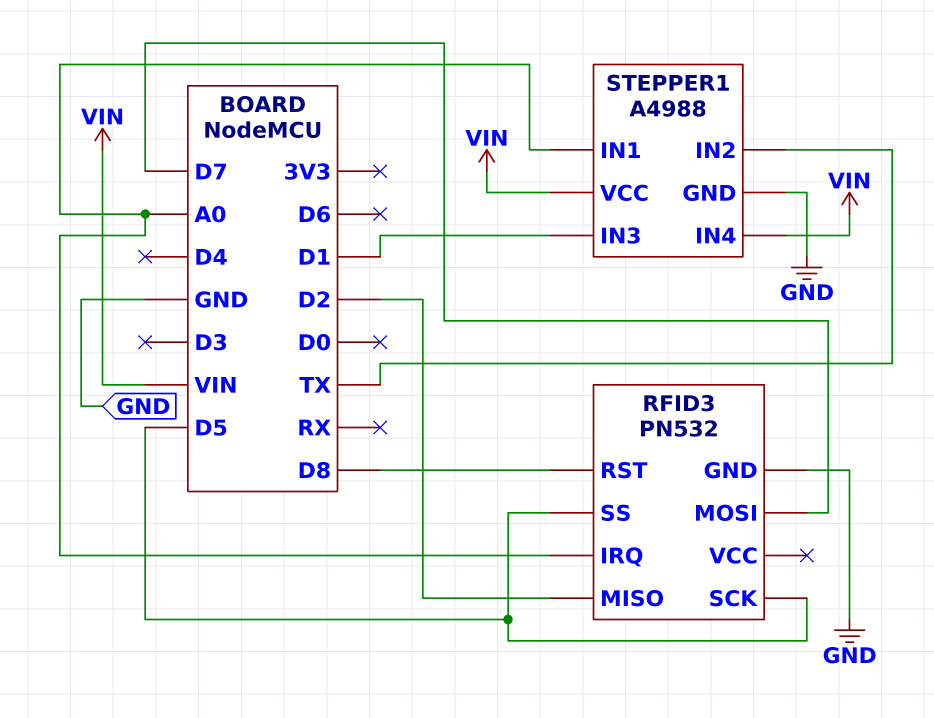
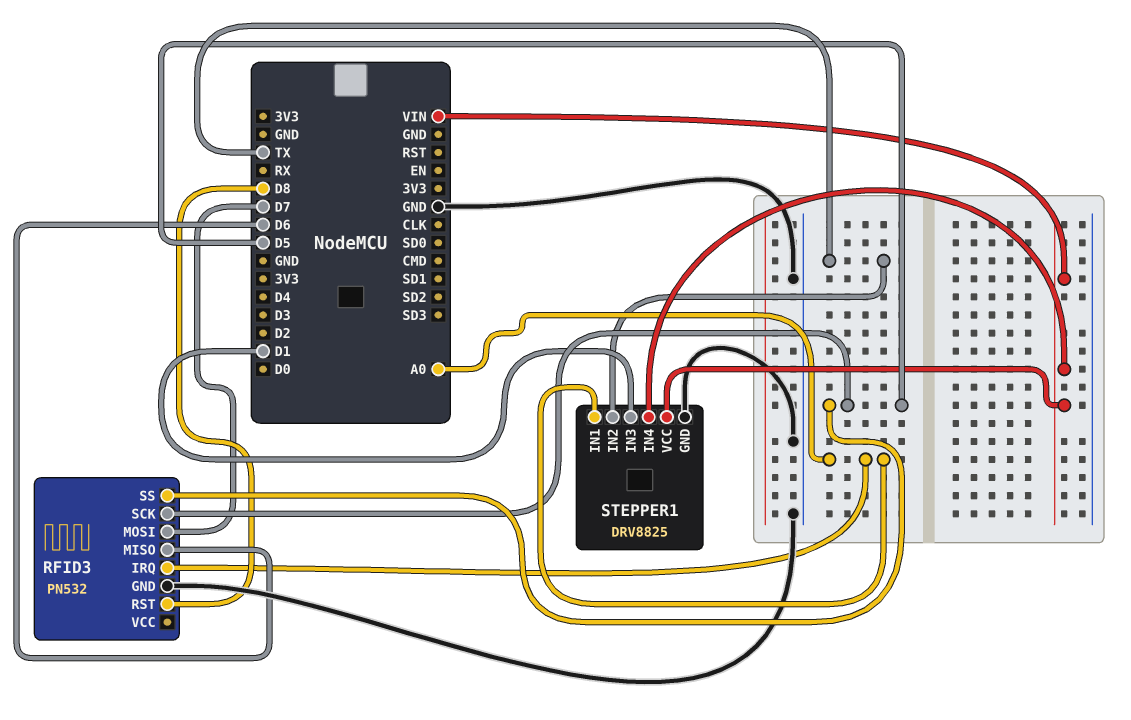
RFID3 pin MISO: D2 -> D6
STEPPER1: A4988 -> DRV8825

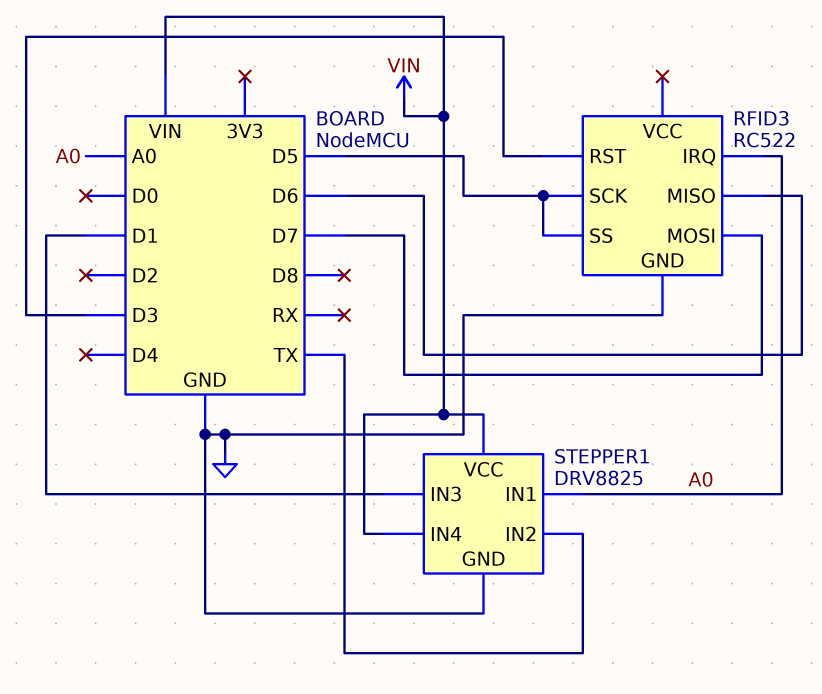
RFID3: PN532 -> RC522
RFID3 pin RST: D8 -> D3

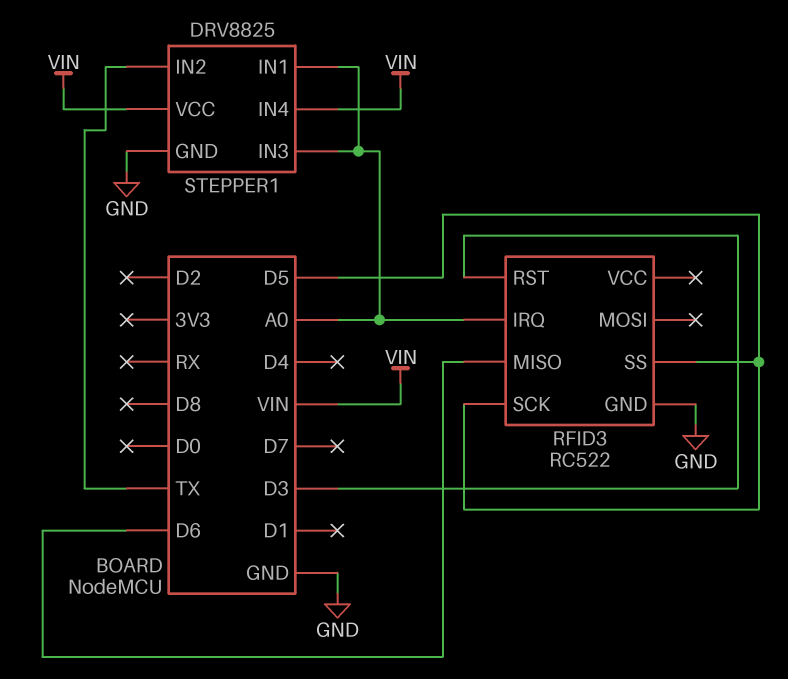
RFID3 pin MOSI: D7 -> none
STEPPER1 pin IN3: D1 -> A0

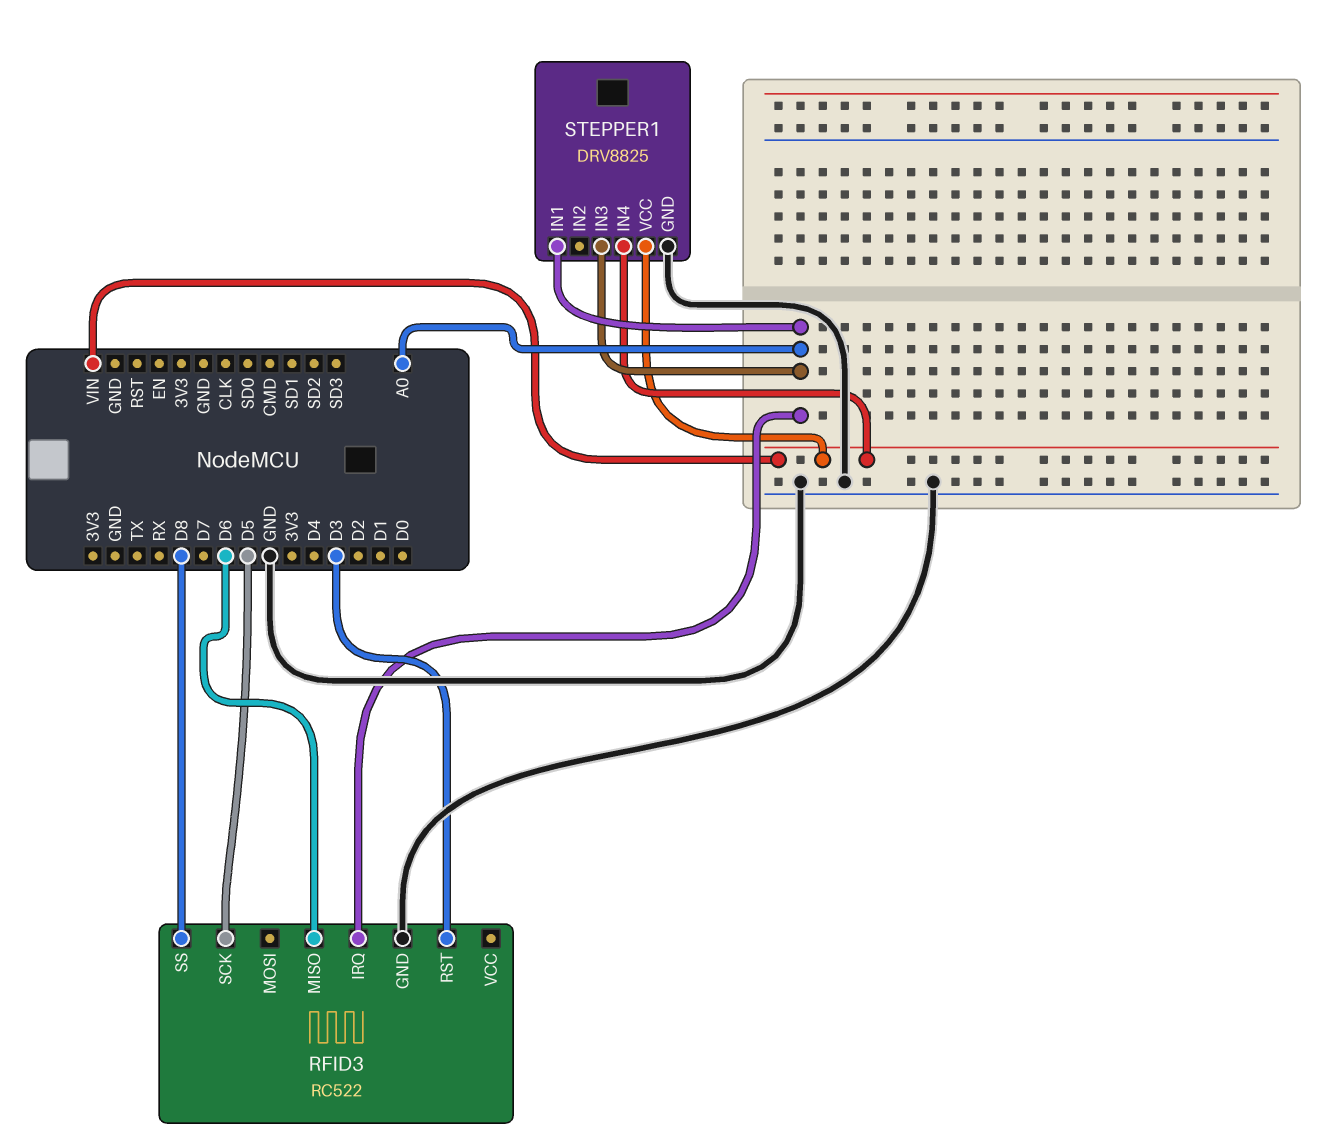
RFID3 pin SS: D5 -> D8
STEPPER1 pin IN2: TX -> none

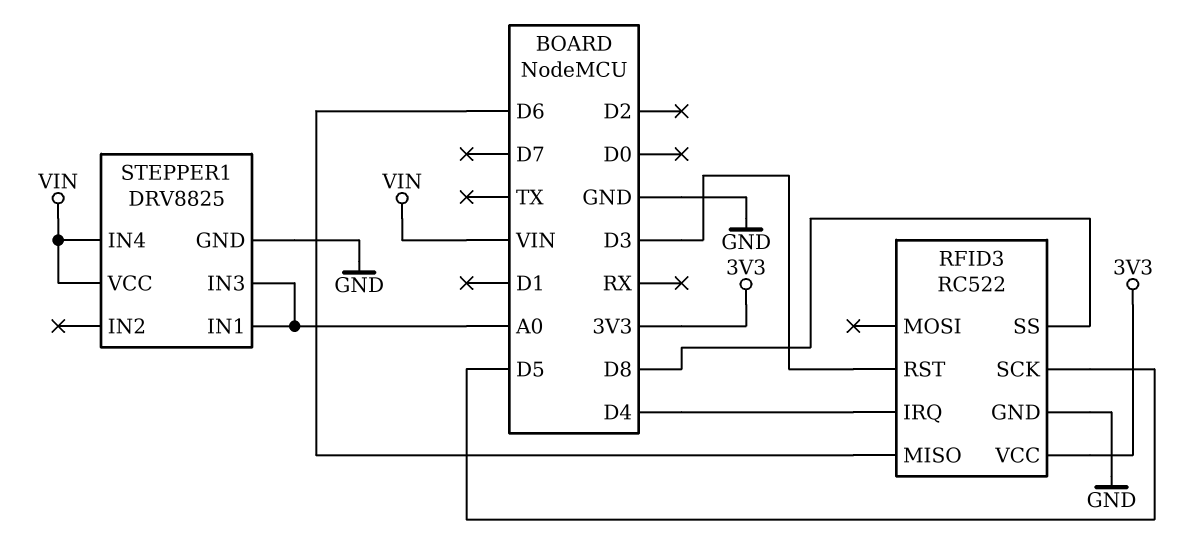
RFID3 pin IRQ: A0 -> D4
RFID3 pin VCC: none -> 3V3

